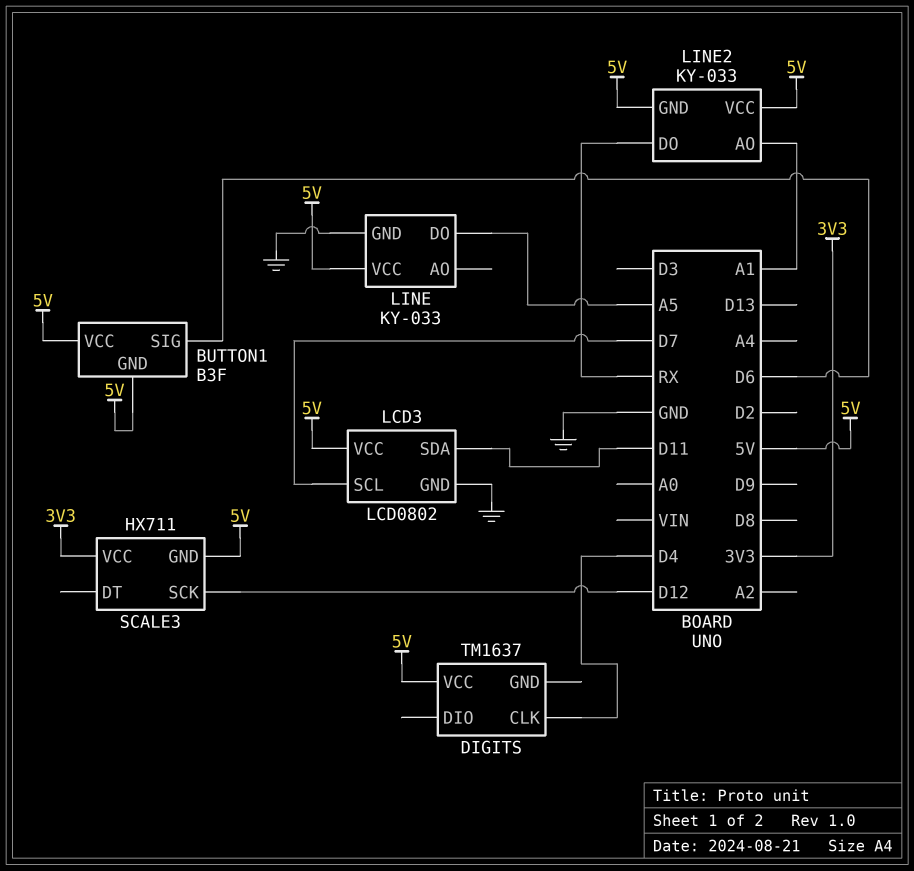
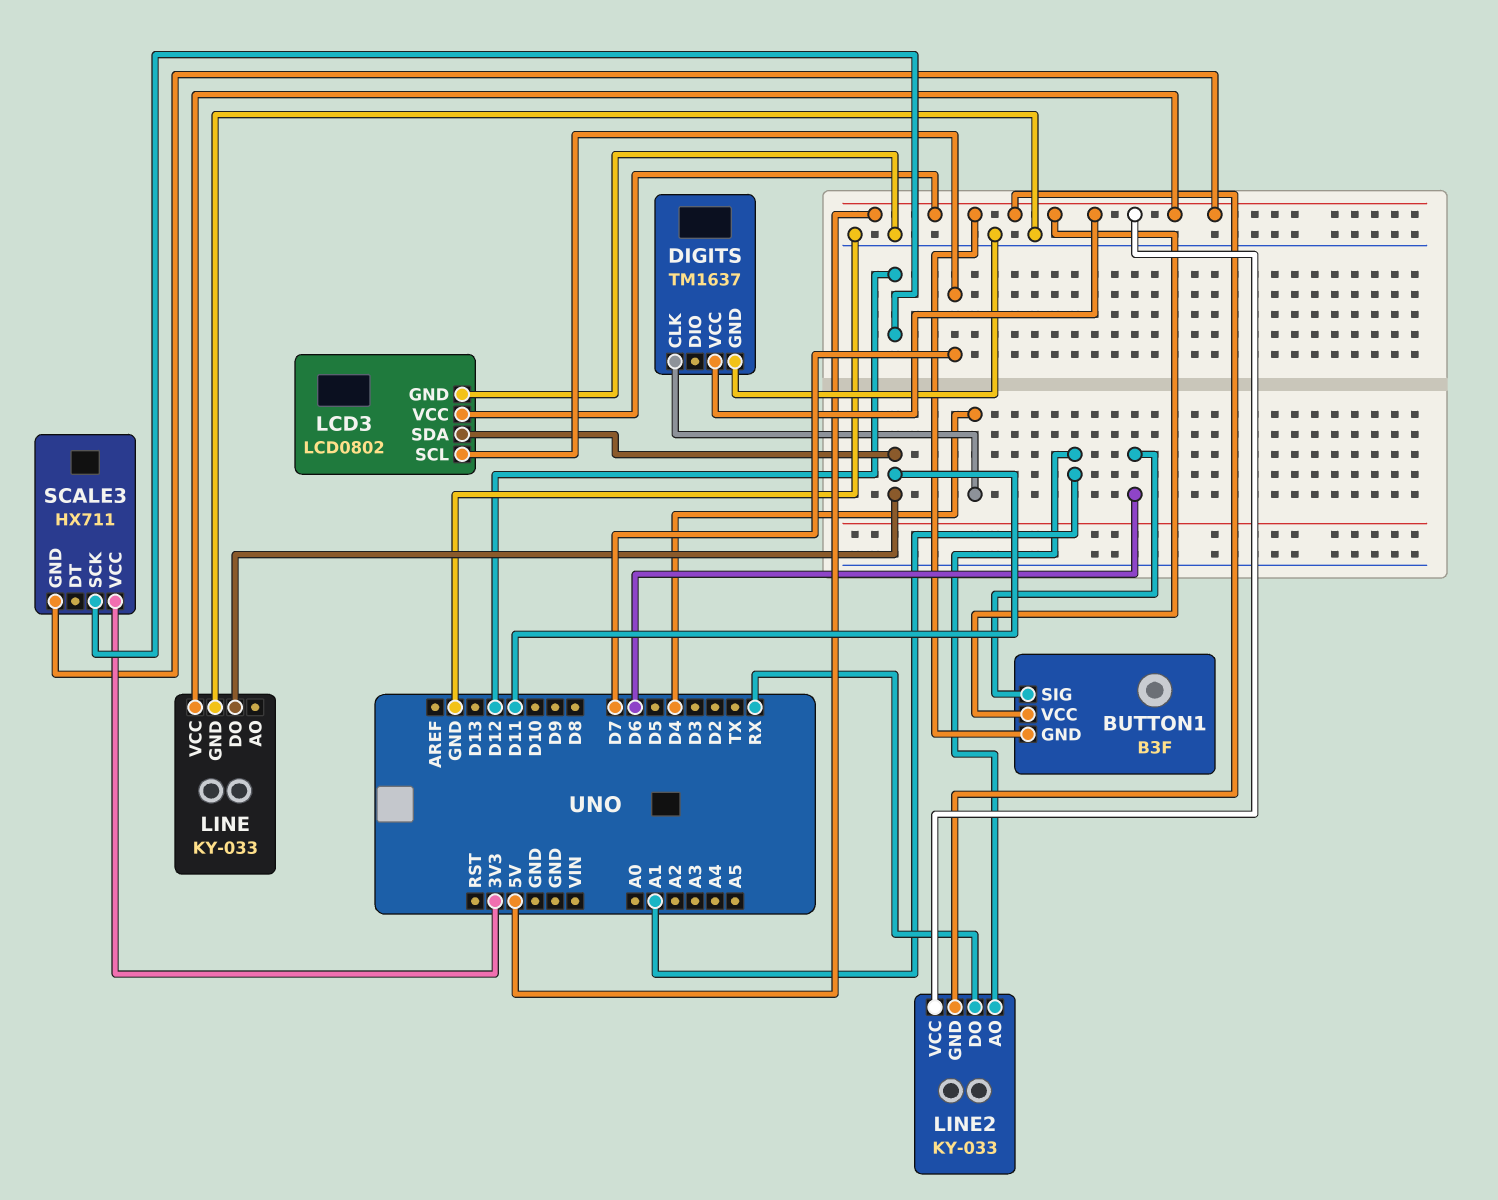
DIGITS pin GND: none -> GND
LINE pin DO: A5 -> D11

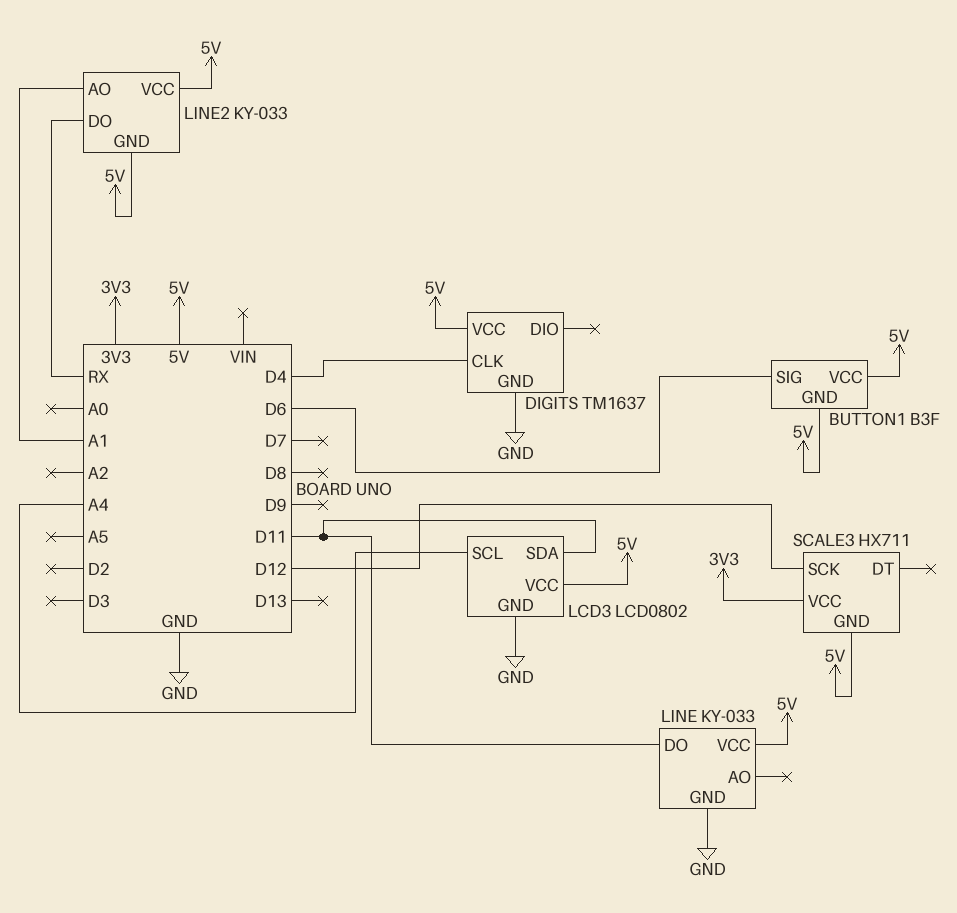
LCD3 pin SCL: D7 -> A4

